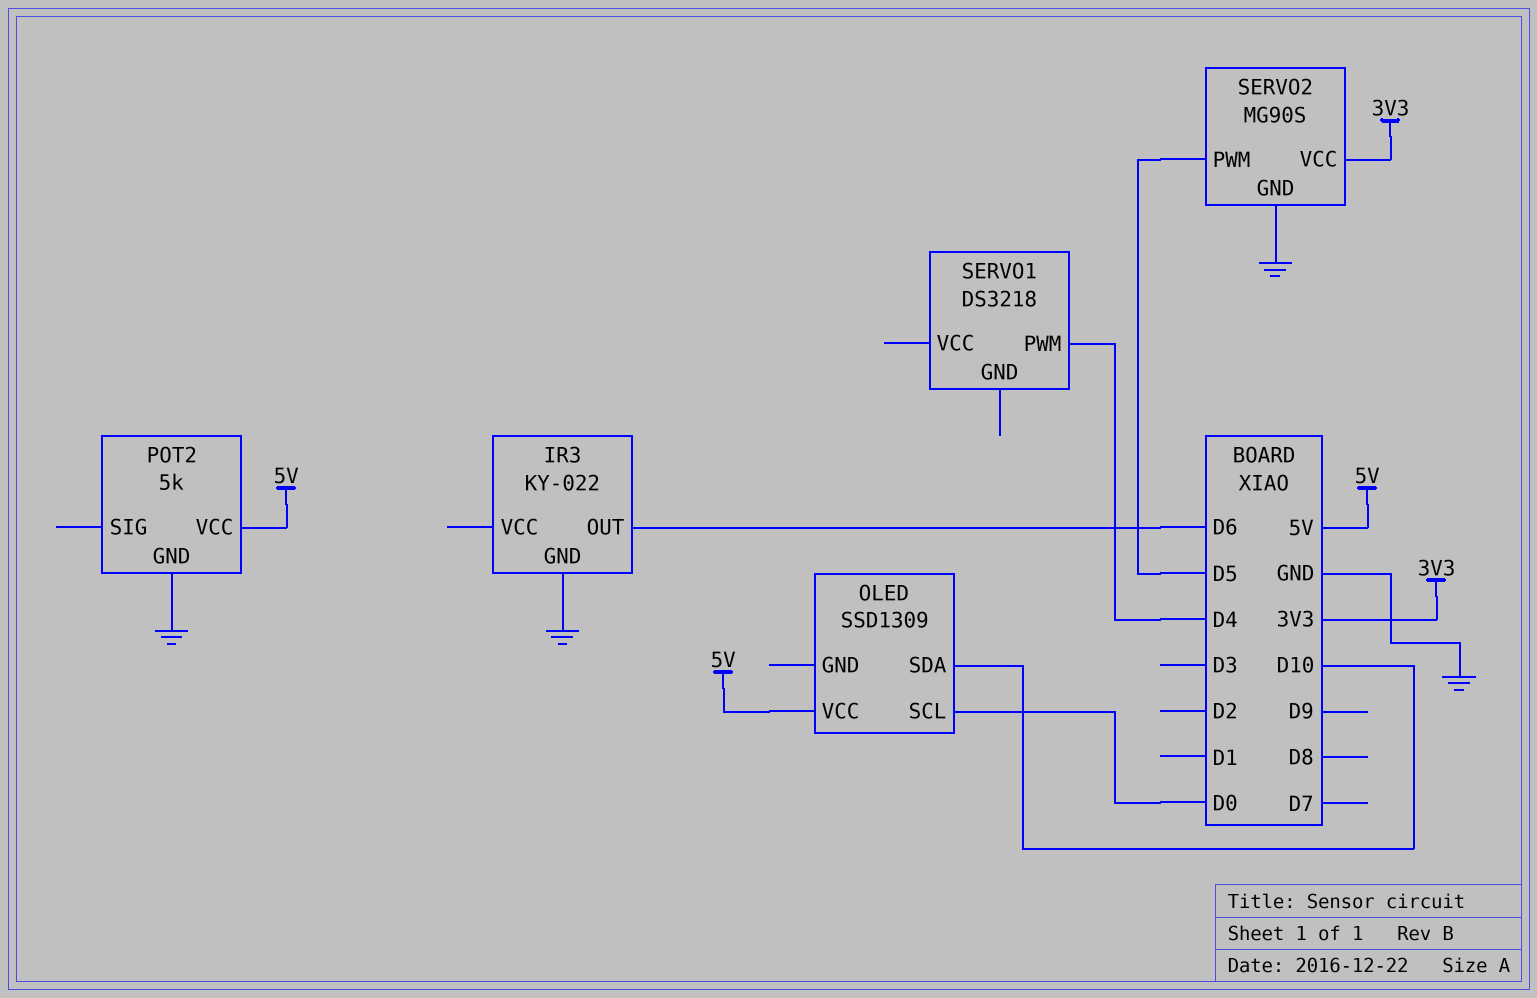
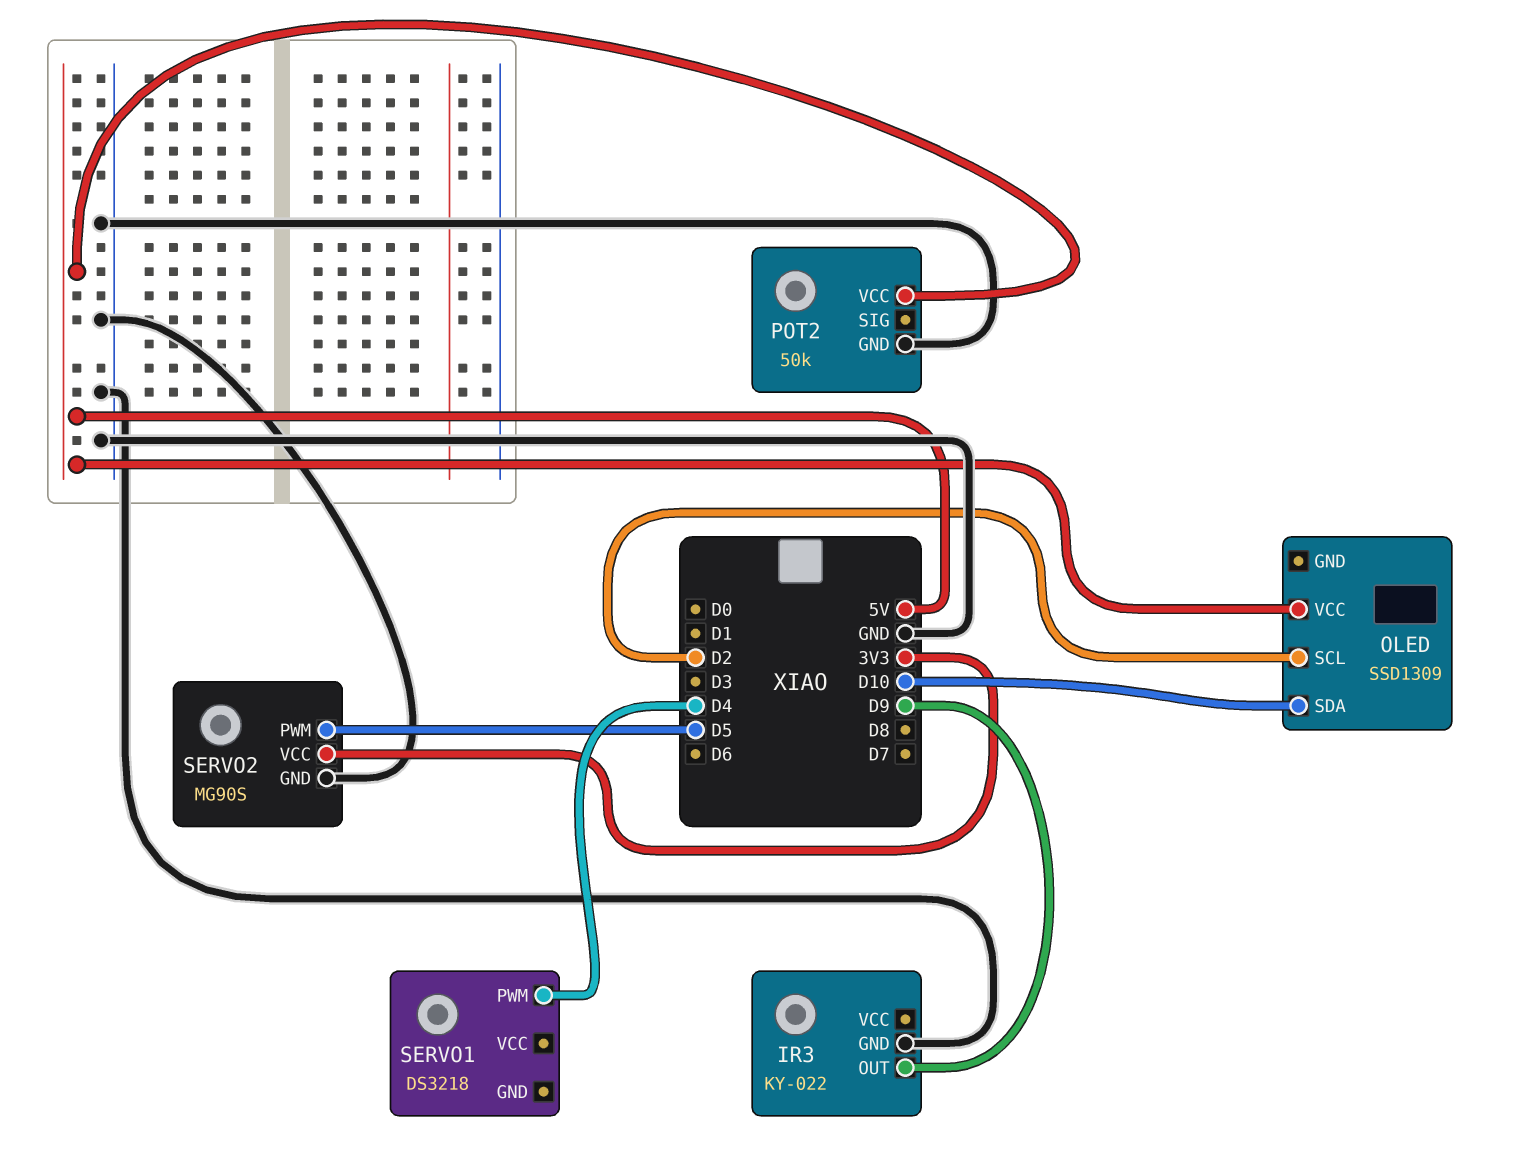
IR3 pin OUT: D6 -> D9
OLED pin SCL: D0 -> D2
POT2: 5k -> 50k

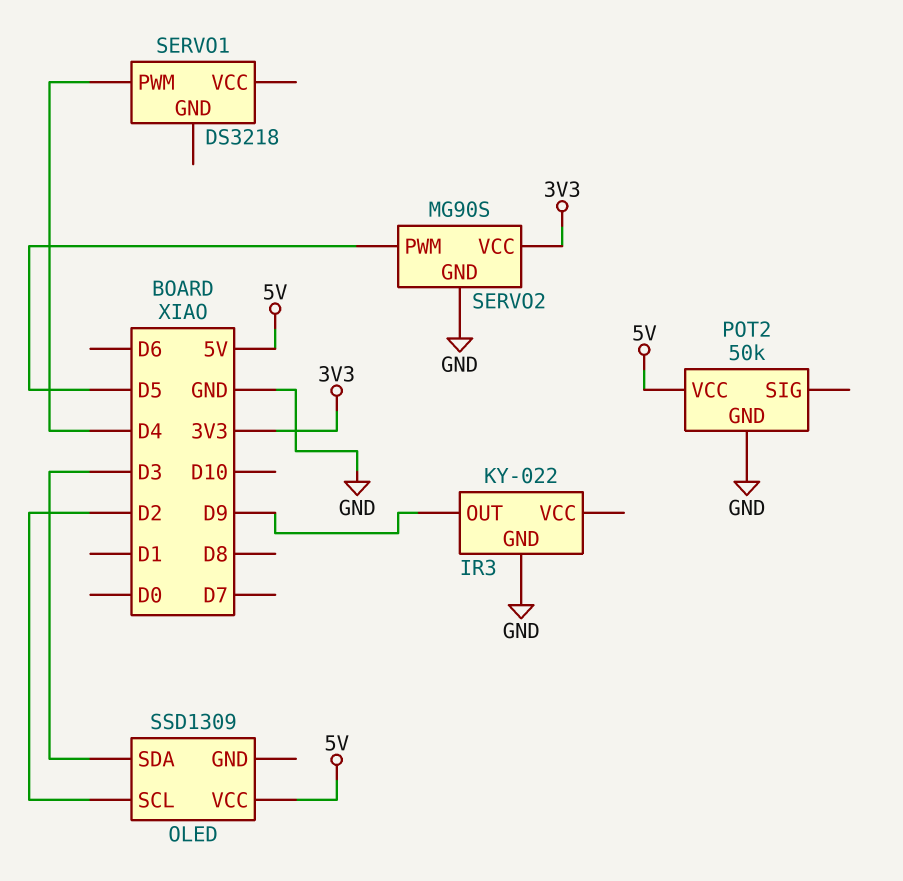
OLED pin SDA: D10 -> D3

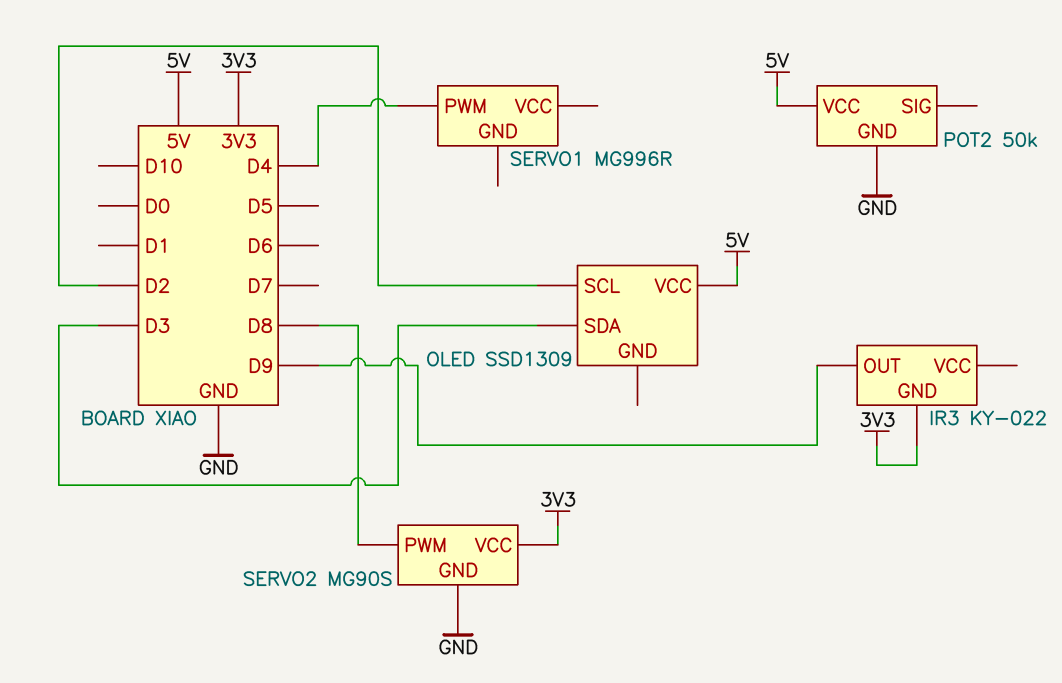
IR3 pin GND: GND -> 3V3
SERVO1: DS3218 -> MG996R
SERVO2 pin PWM: D5 -> D8

